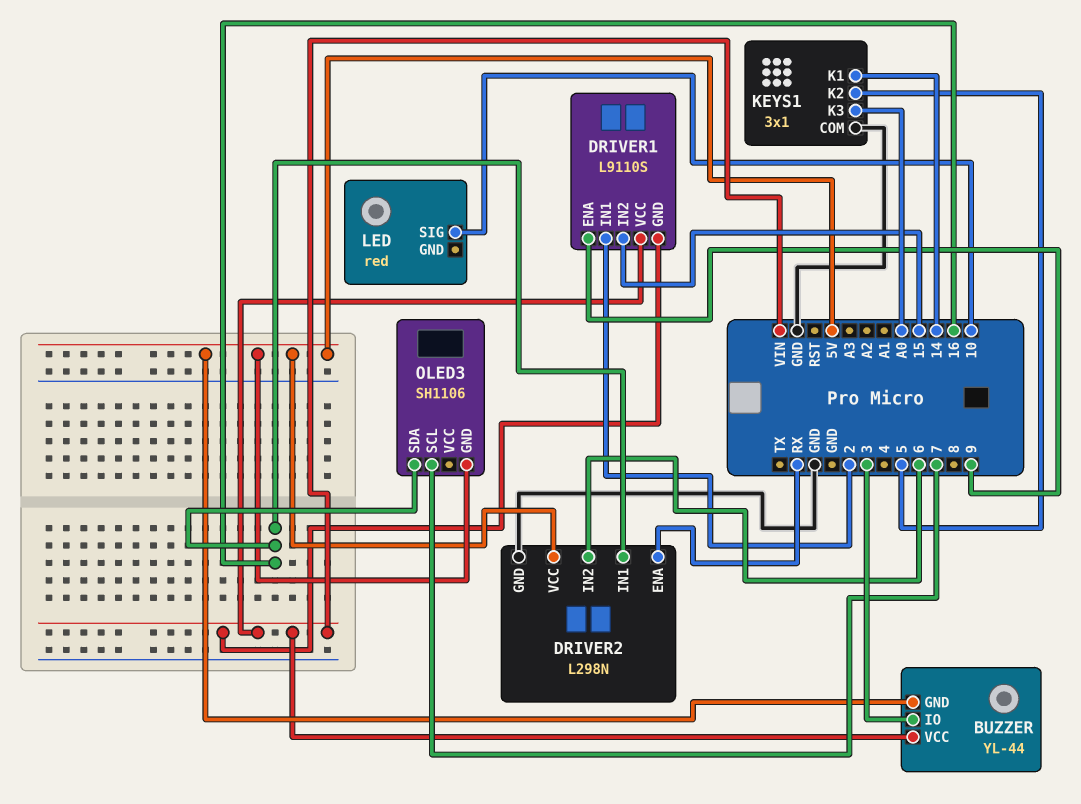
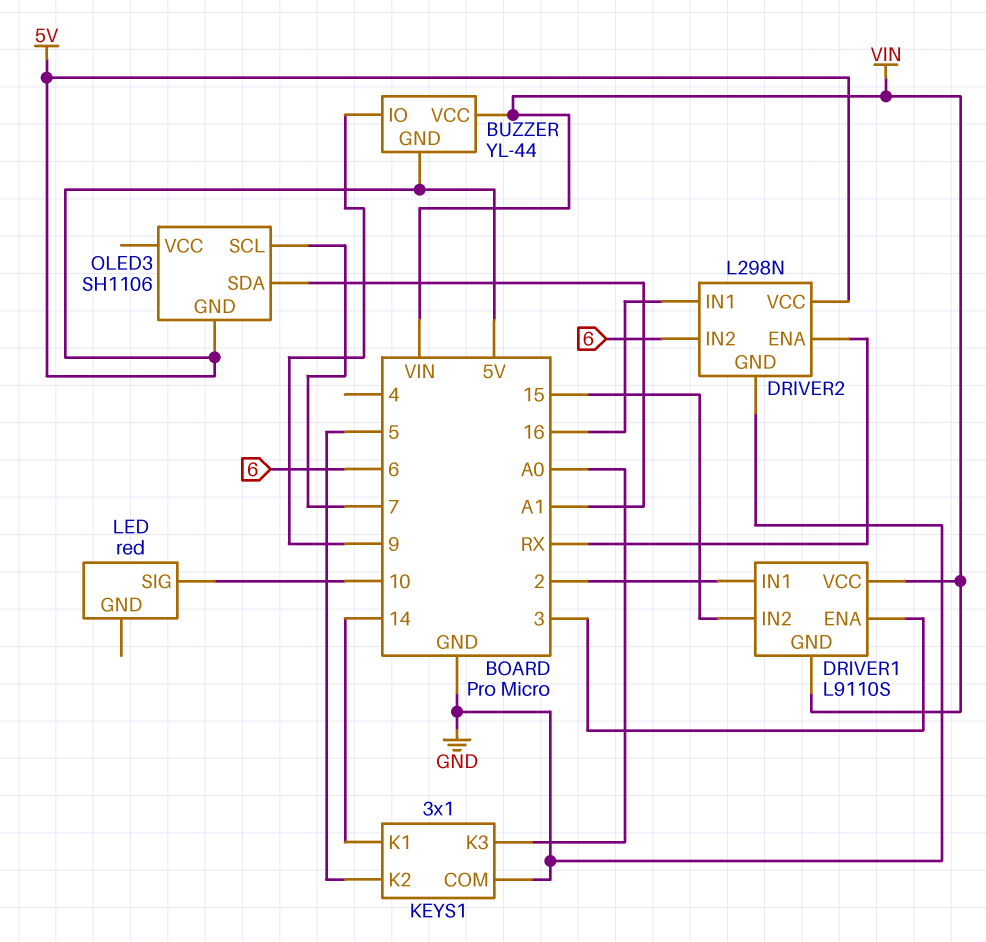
BUZZER pin IO: 3 -> 9
DRIVER1 pin ENA: 9 -> 3
OLED3 pin SDA: 16 -> A1

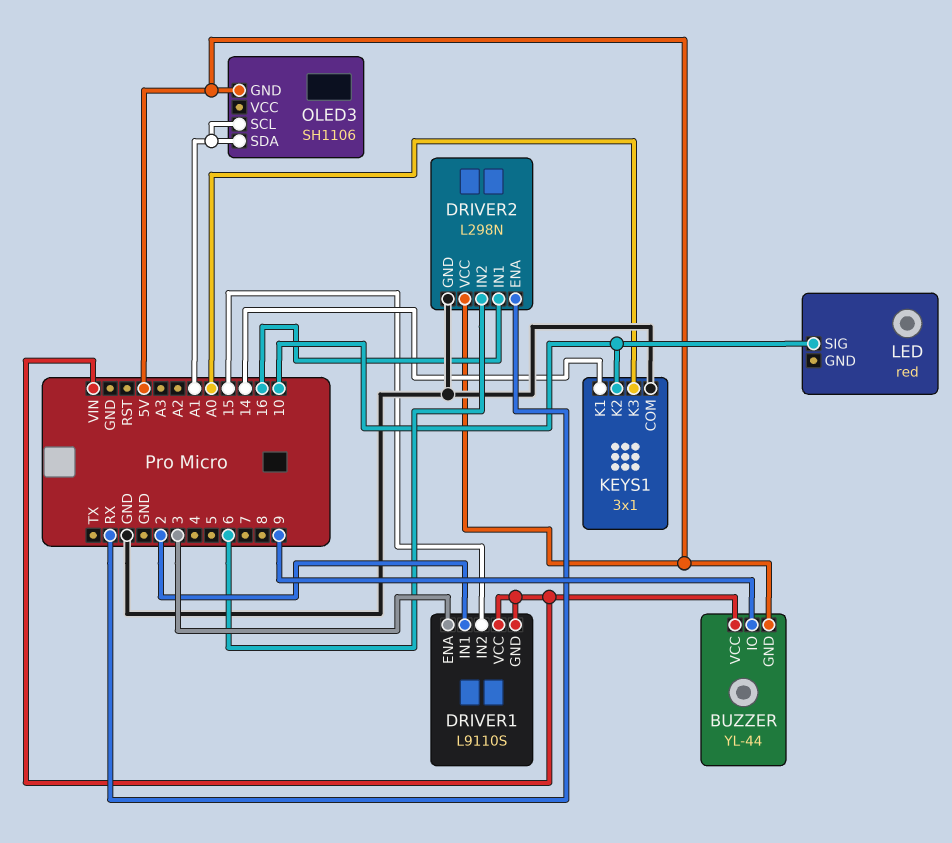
KEYS1 pin K2: 5 -> 10
OLED3 pin SCL: 7 -> A1

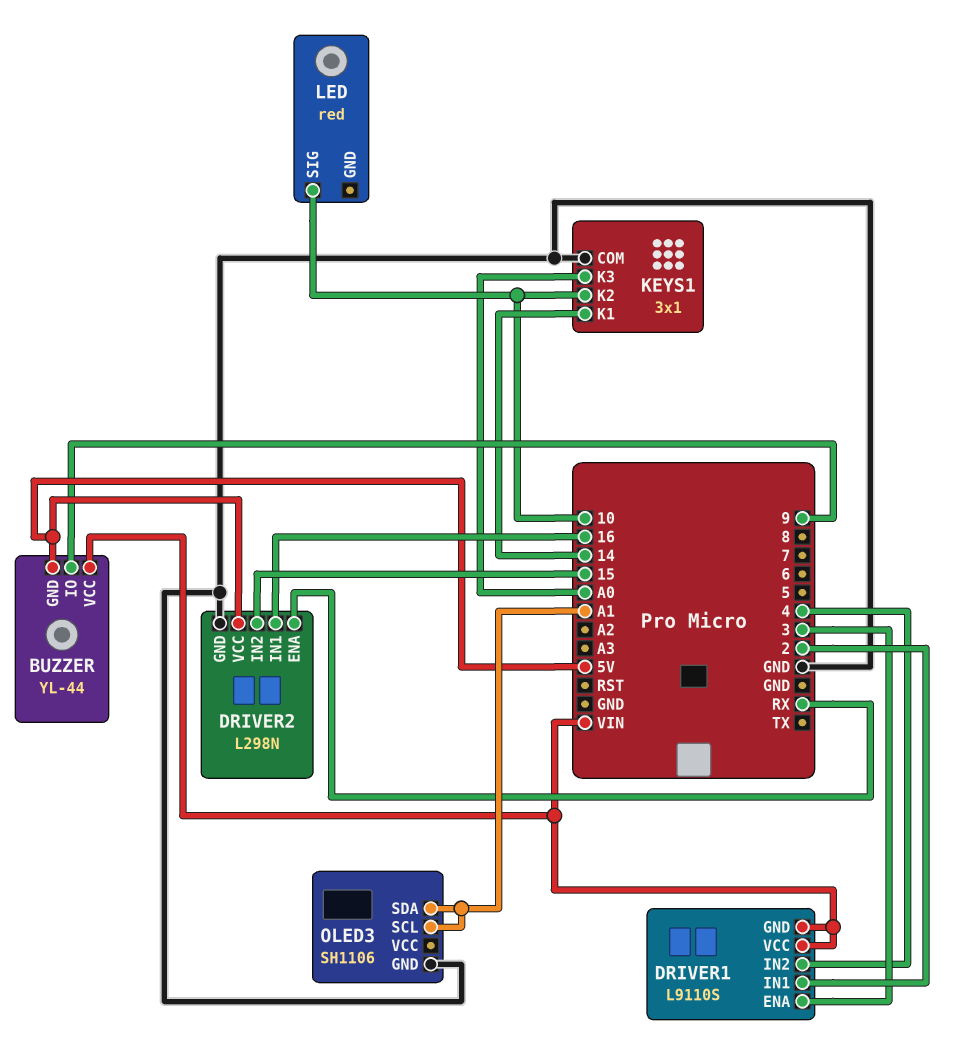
DRIVER1 pin IN2: 15 -> 4
DRIVER2 pin IN2: 6 -> 15
OLED3 pin GND: 5V -> GND

